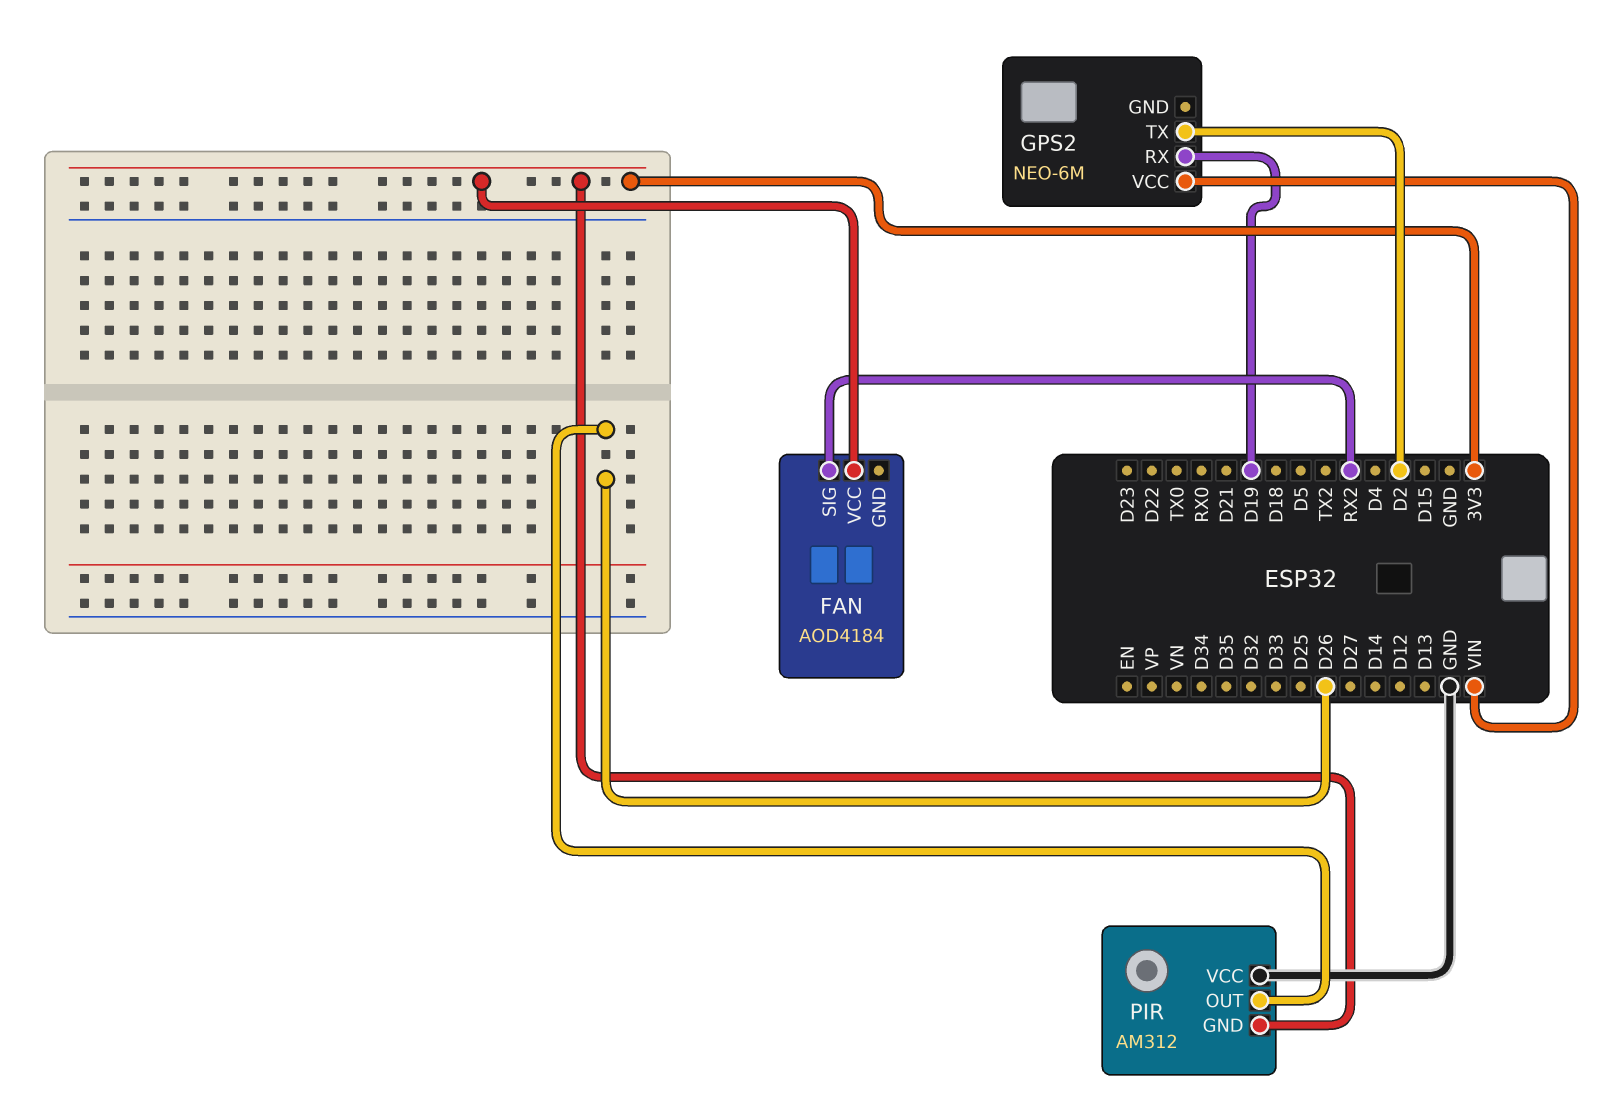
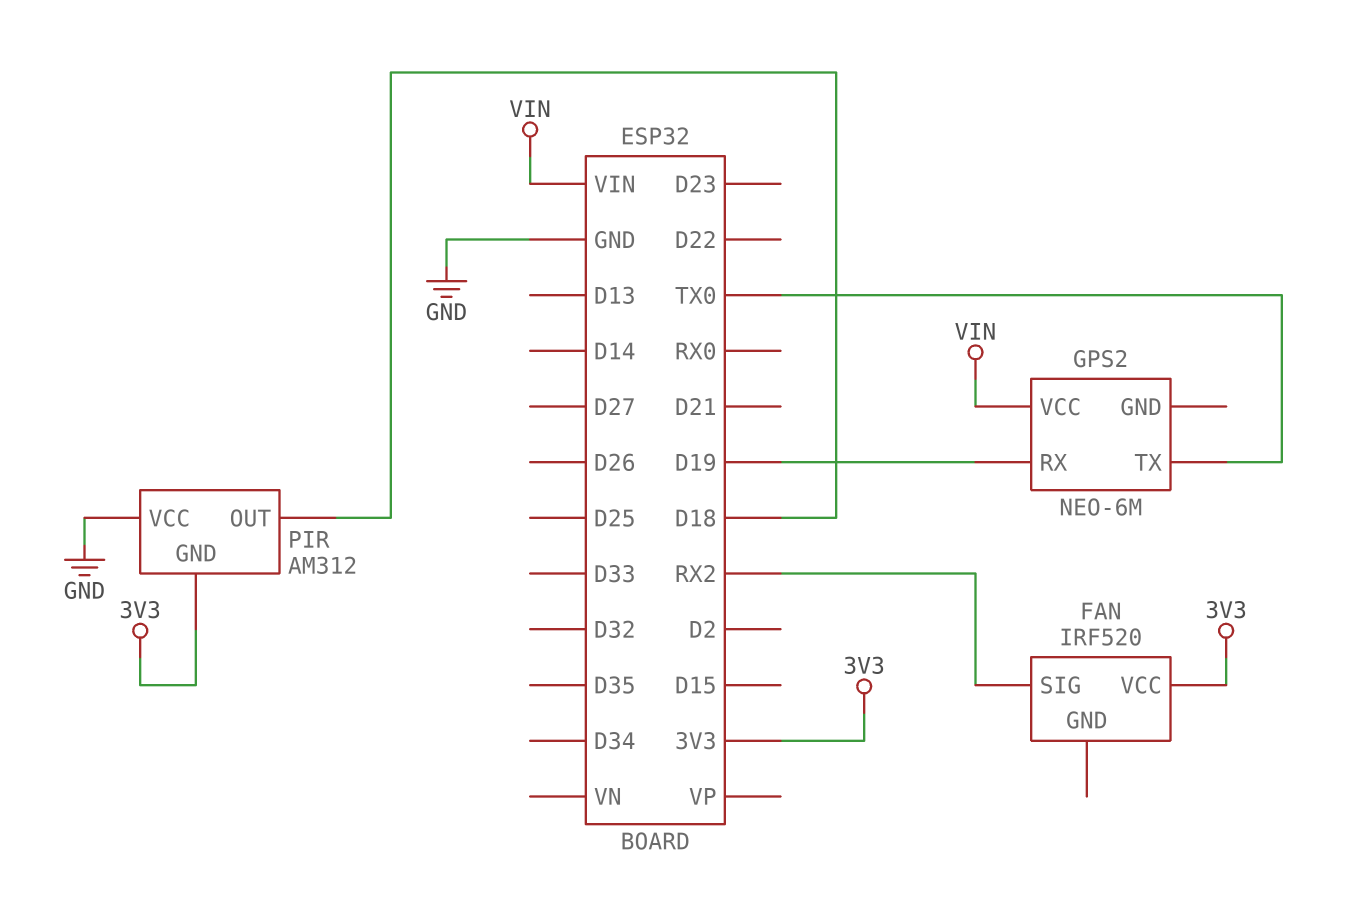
FAN: AOD4184 -> IRF520
GPS2 pin TX: D2 -> TX0
PIR pin OUT: D26 -> D18

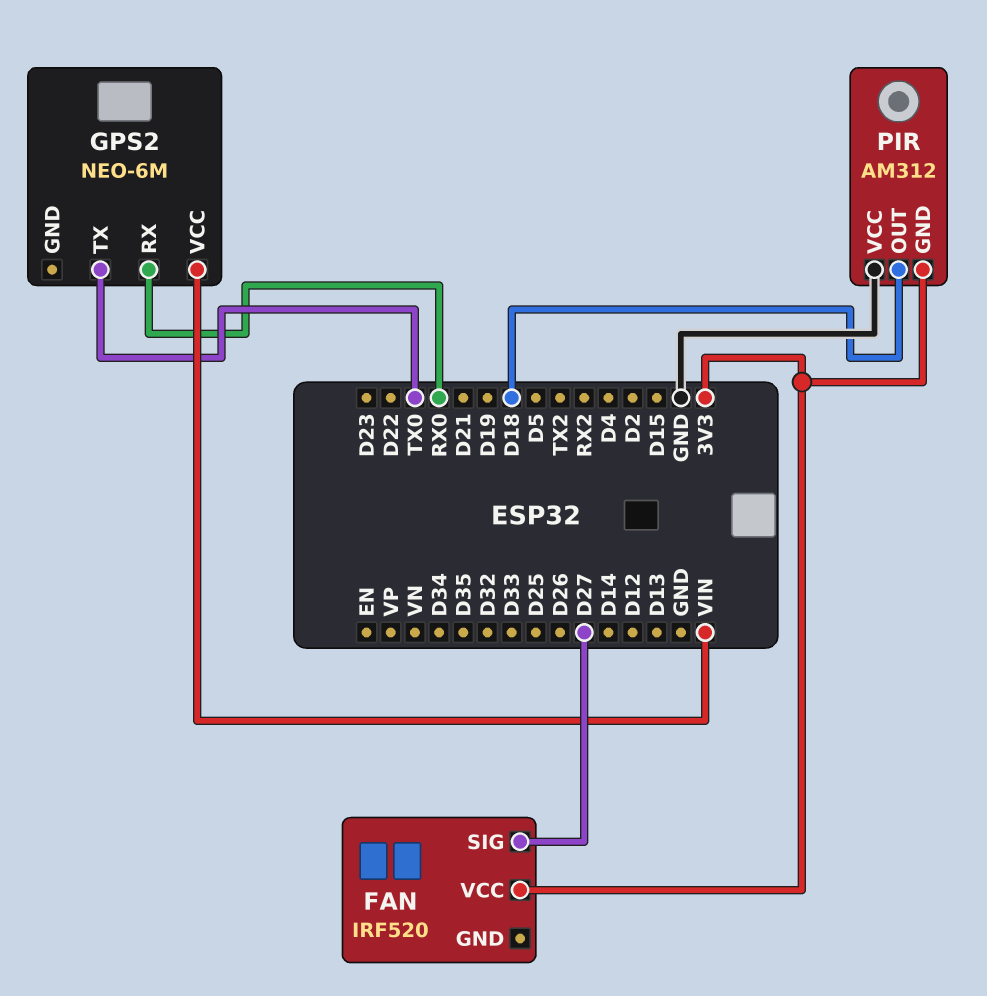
FAN pin SIG: RX2 -> D27
GPS2 pin RX: D19 -> RX0

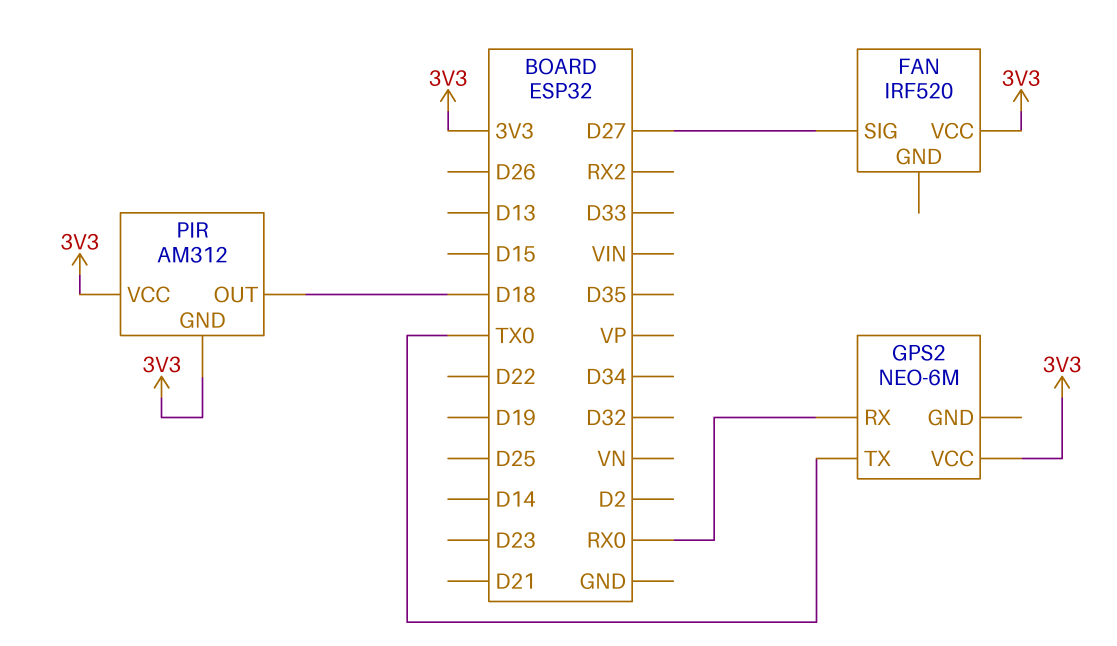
GPS2 pin VCC: VIN -> 3V3
PIR pin VCC: GND -> 3V3

